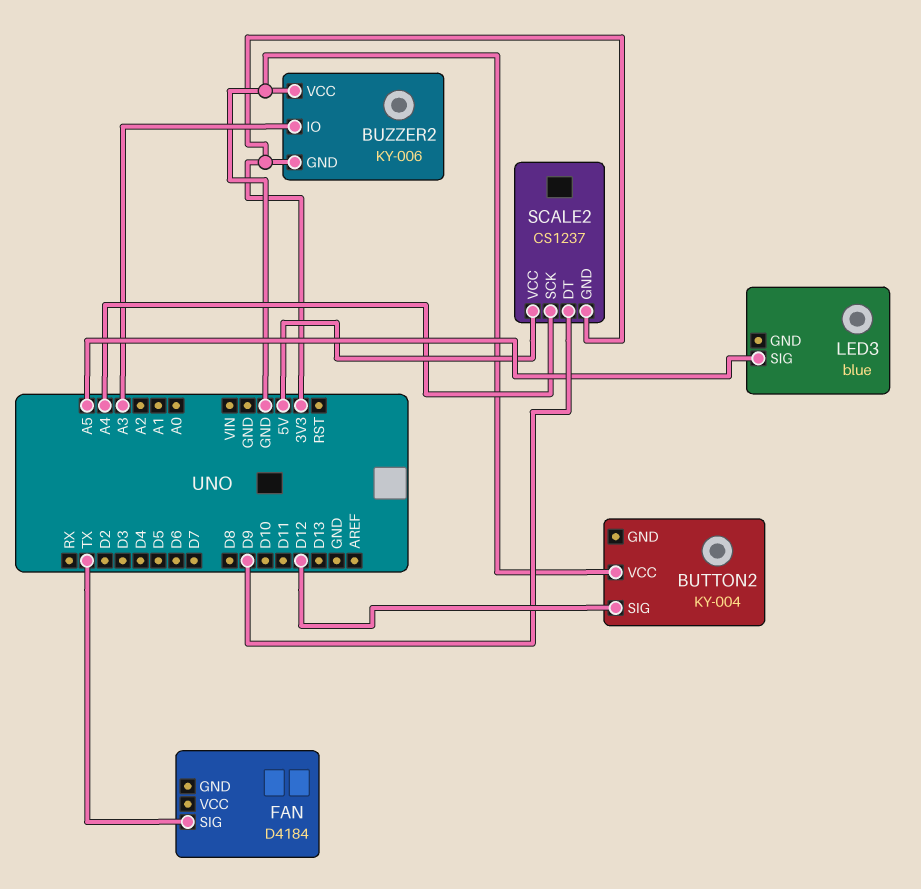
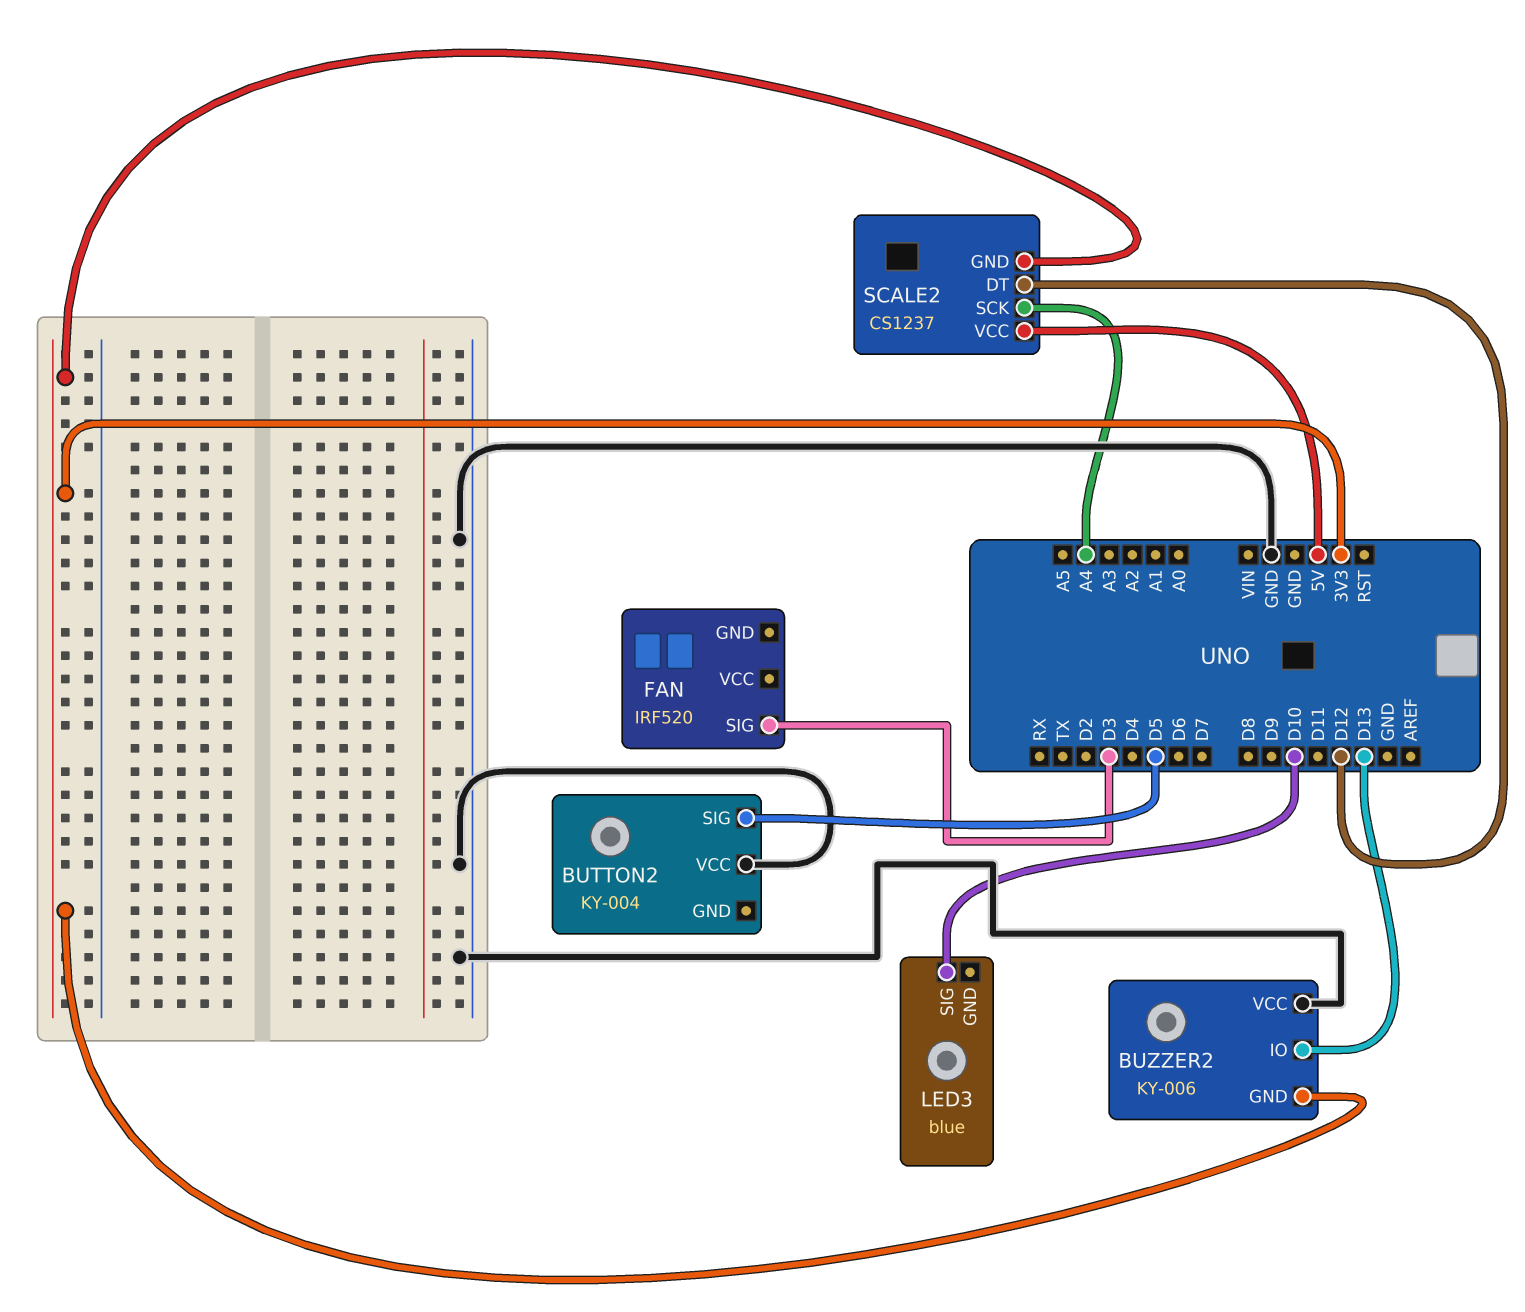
BUTTON2 pin SIG: D12 -> D5
BUZZER2 pin IO: A3 -> D13
FAN: D4184 -> IRF520
FAN pin SIG: TX -> D3
LED3 pin SIG: A5 -> D10
SCALE2 pin DT: D9 -> D12

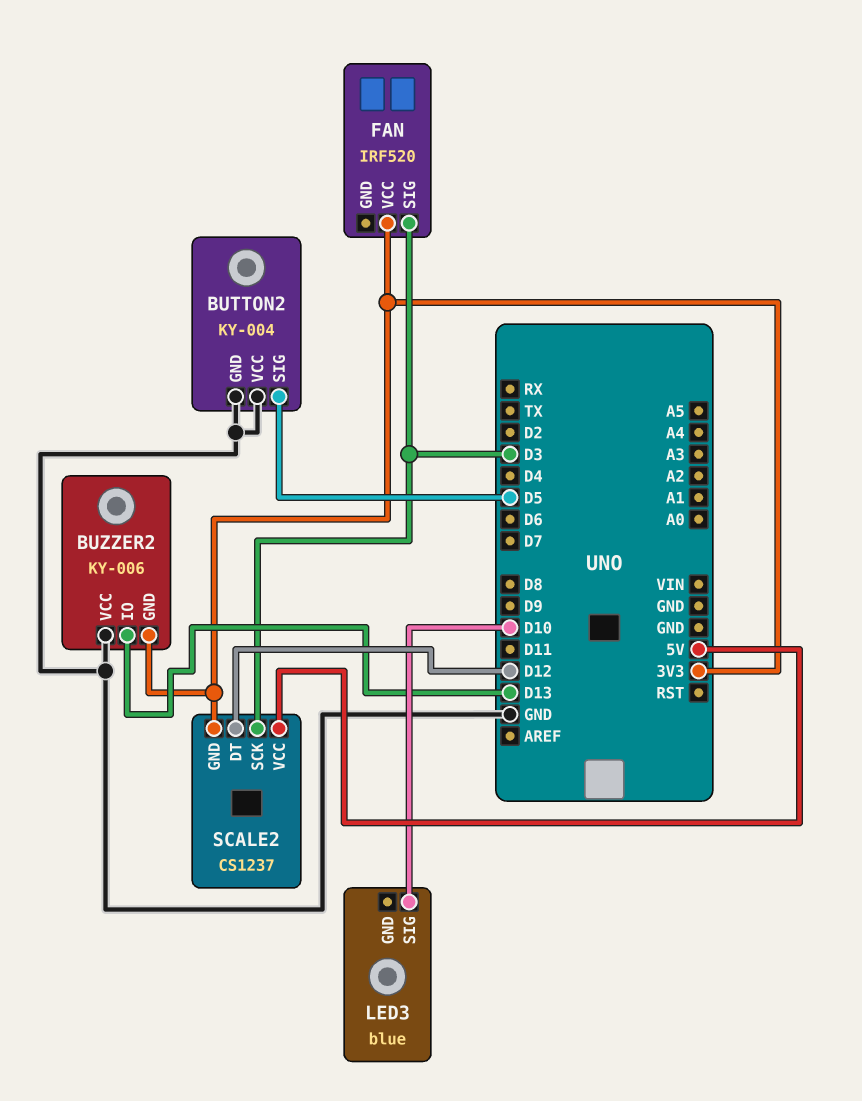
BUTTON2 pin GND: none -> GND
FAN pin VCC: none -> 3V3
SCALE2 pin SCK: A4 -> D3

